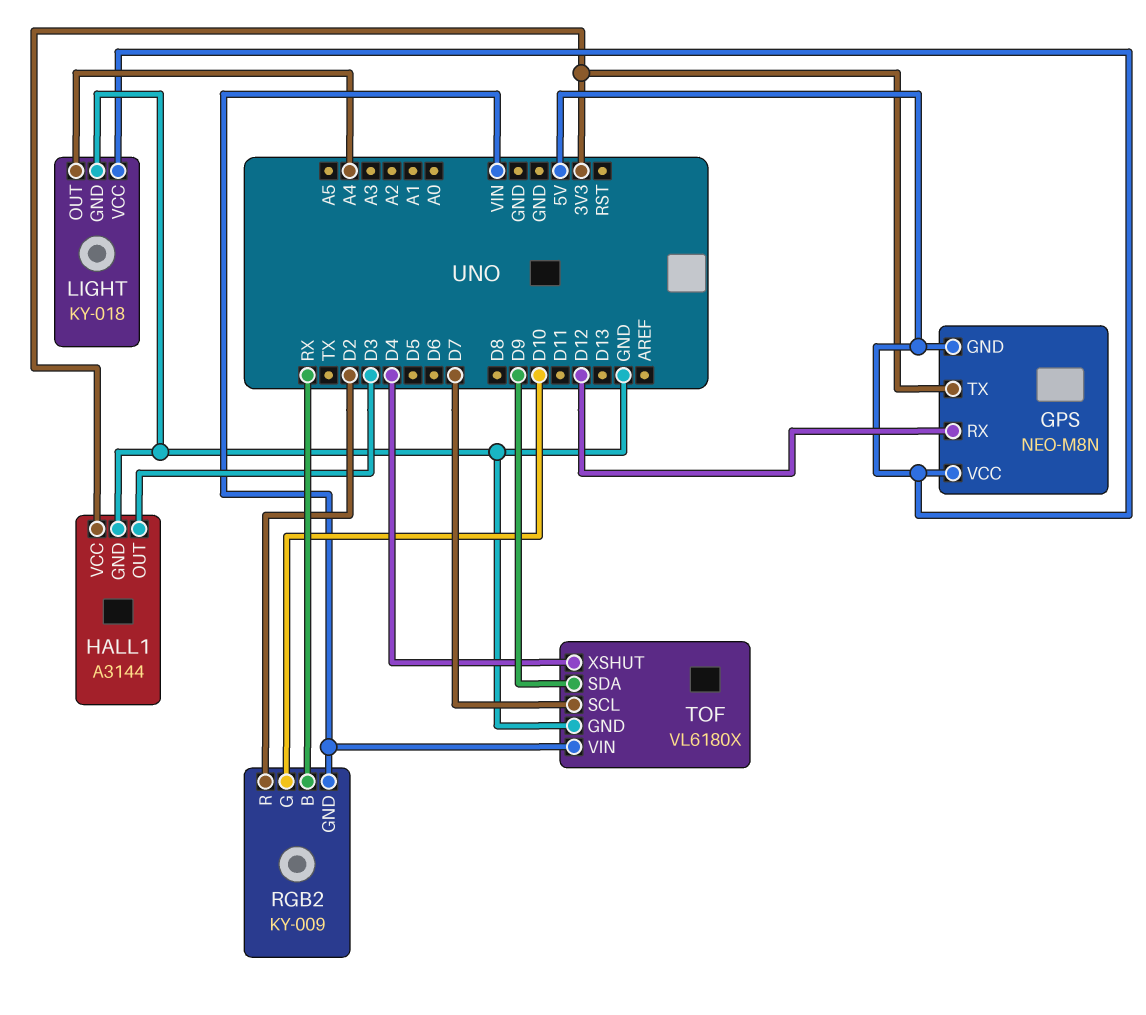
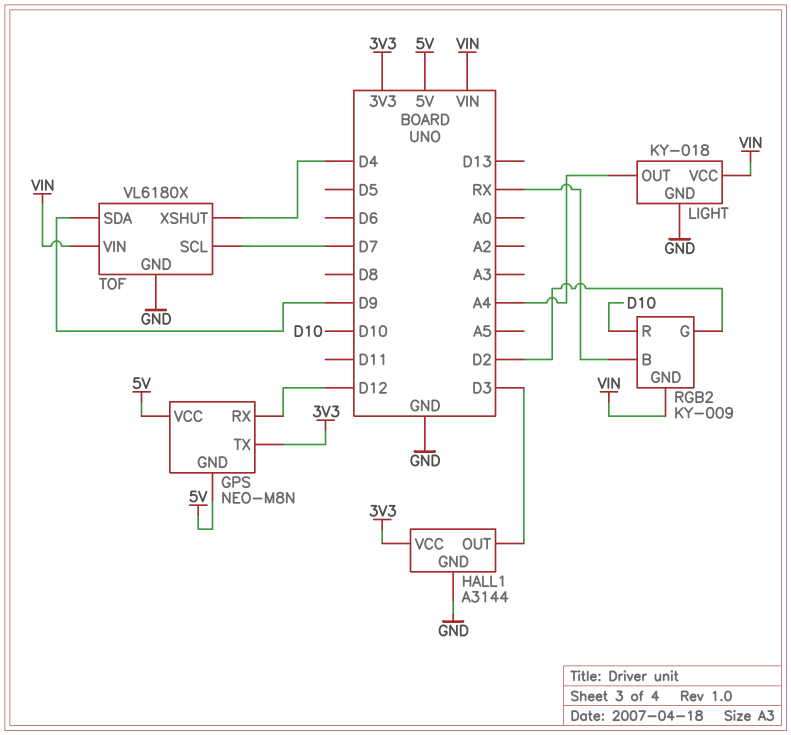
LIGHT pin VCC: 5V -> VIN
RGB2 pin G: D10 -> D2
RGB2 pin R: D2 -> D10

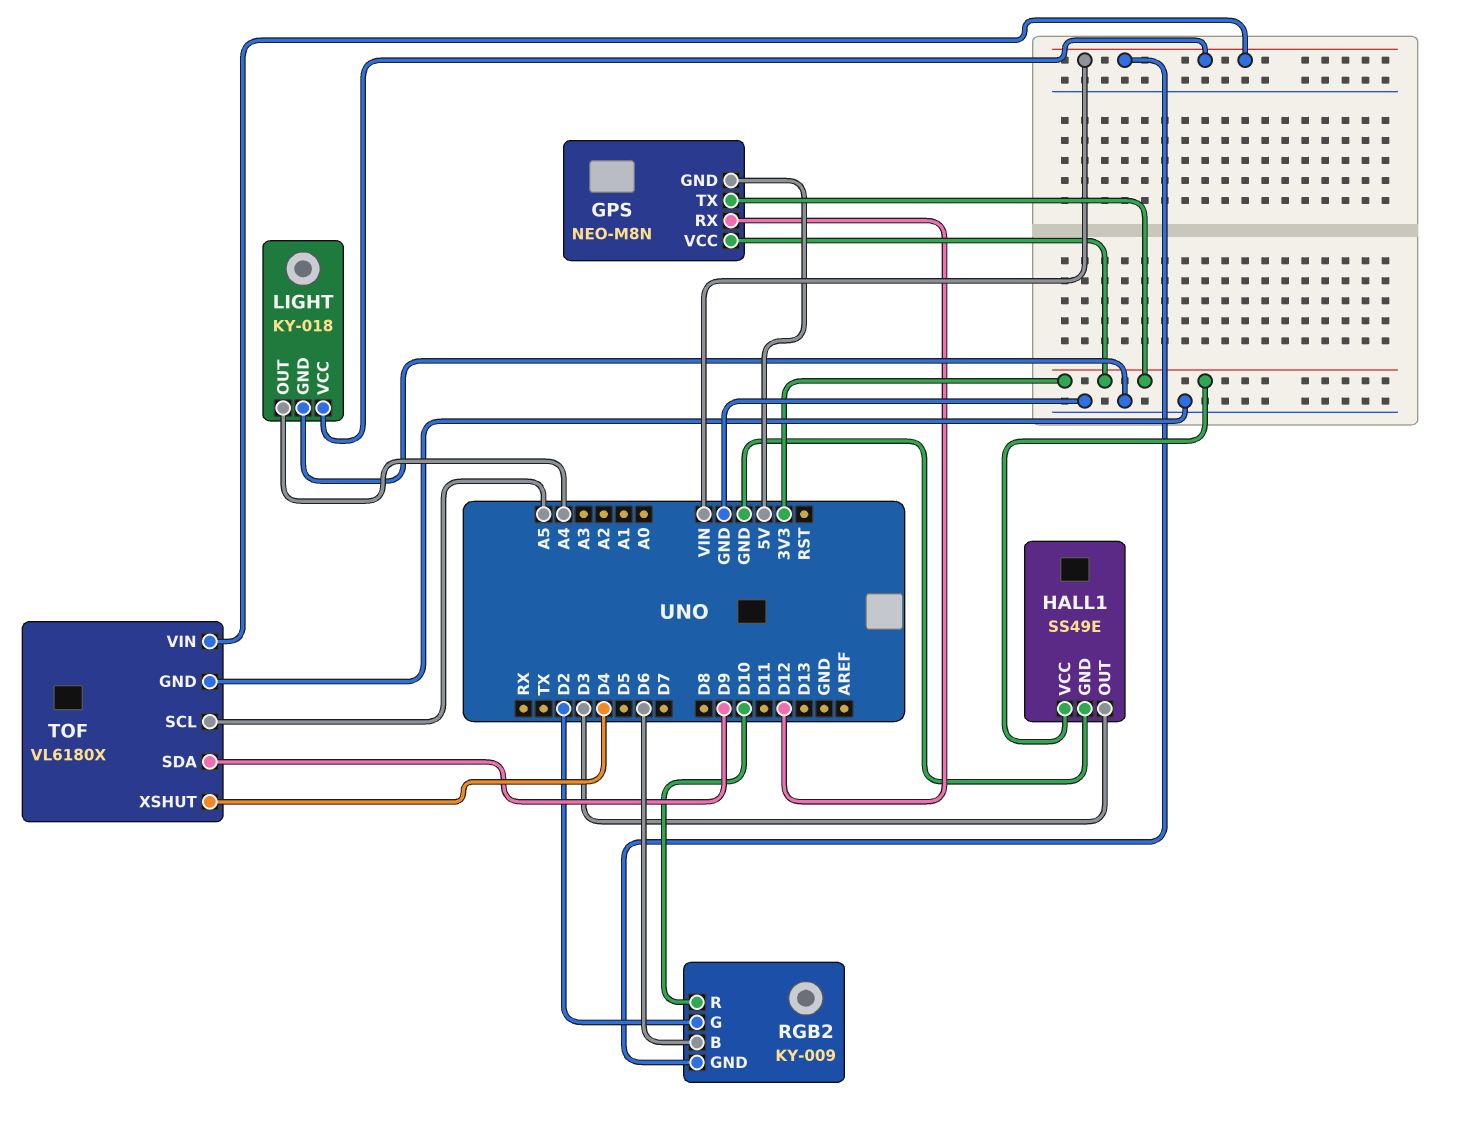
GPS pin VCC: 5V -> 3V3
HALL1: A3144 -> SS49E
RGB2 pin B: RX -> D6
TOF pin SCL: D7 -> A5

